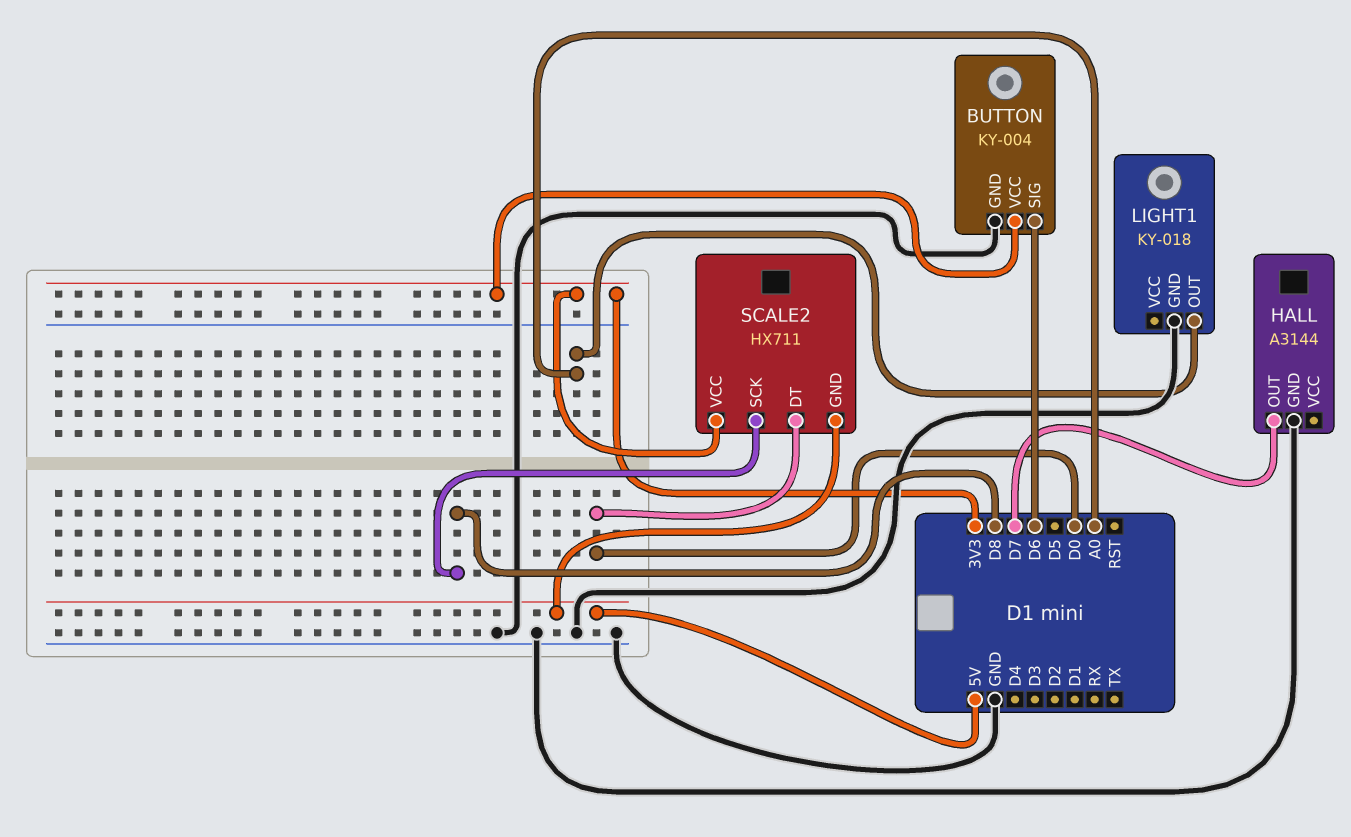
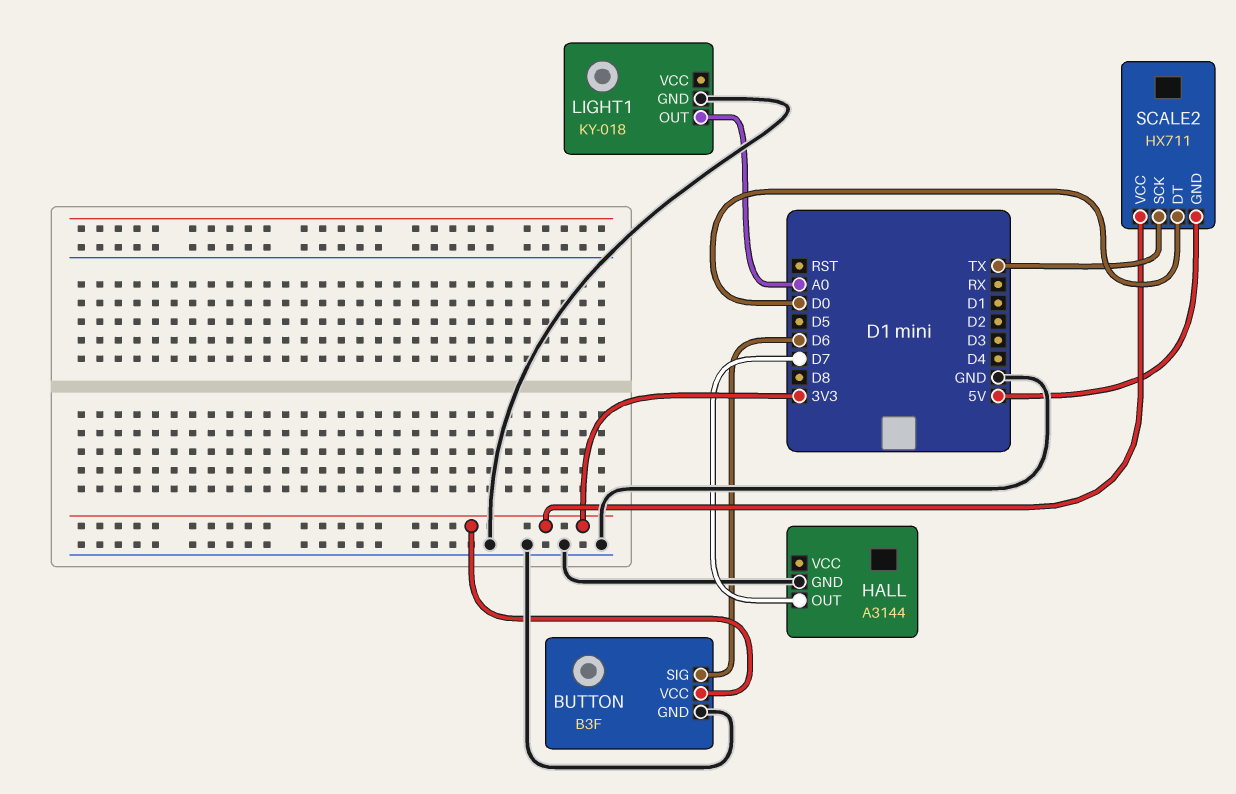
BUTTON: KY-004 -> B3F
SCALE2 pin SCK: D8 -> TX

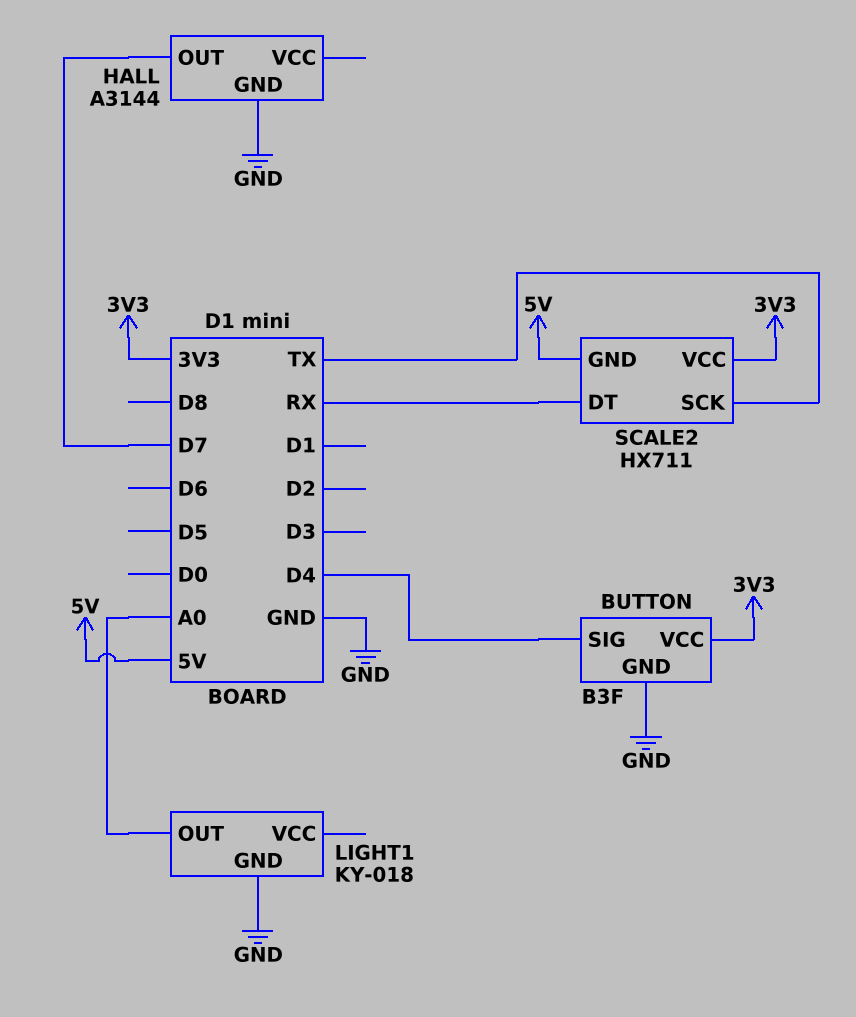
BUTTON pin SIG: D6 -> D4
SCALE2 pin DT: D0 -> RX

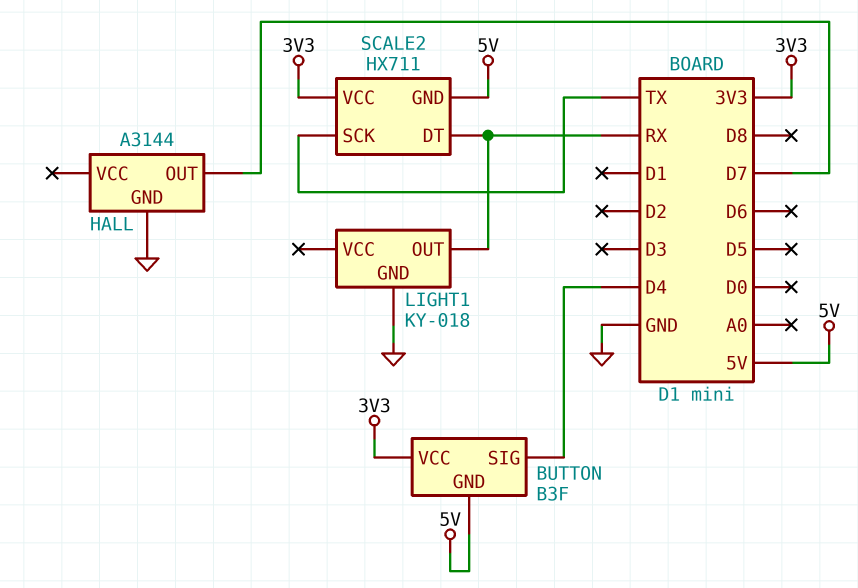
BUTTON pin GND: GND -> 5V
LIGHT1 pin OUT: A0 -> RX

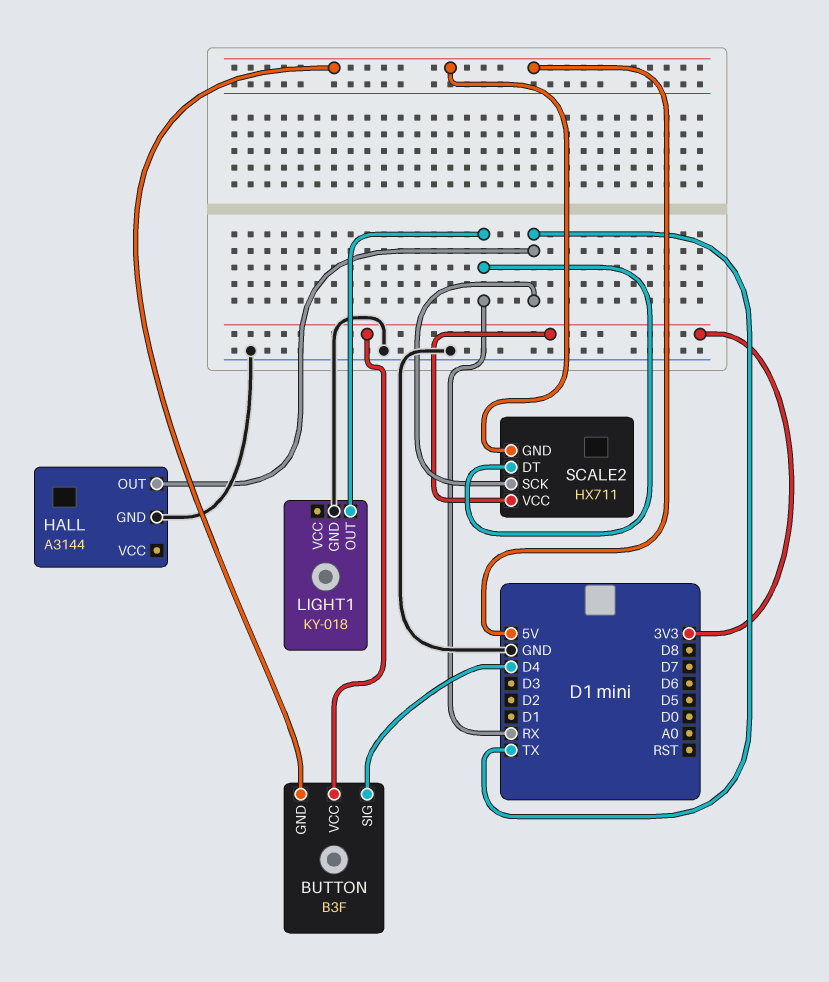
HALL pin OUT: D7 -> TX

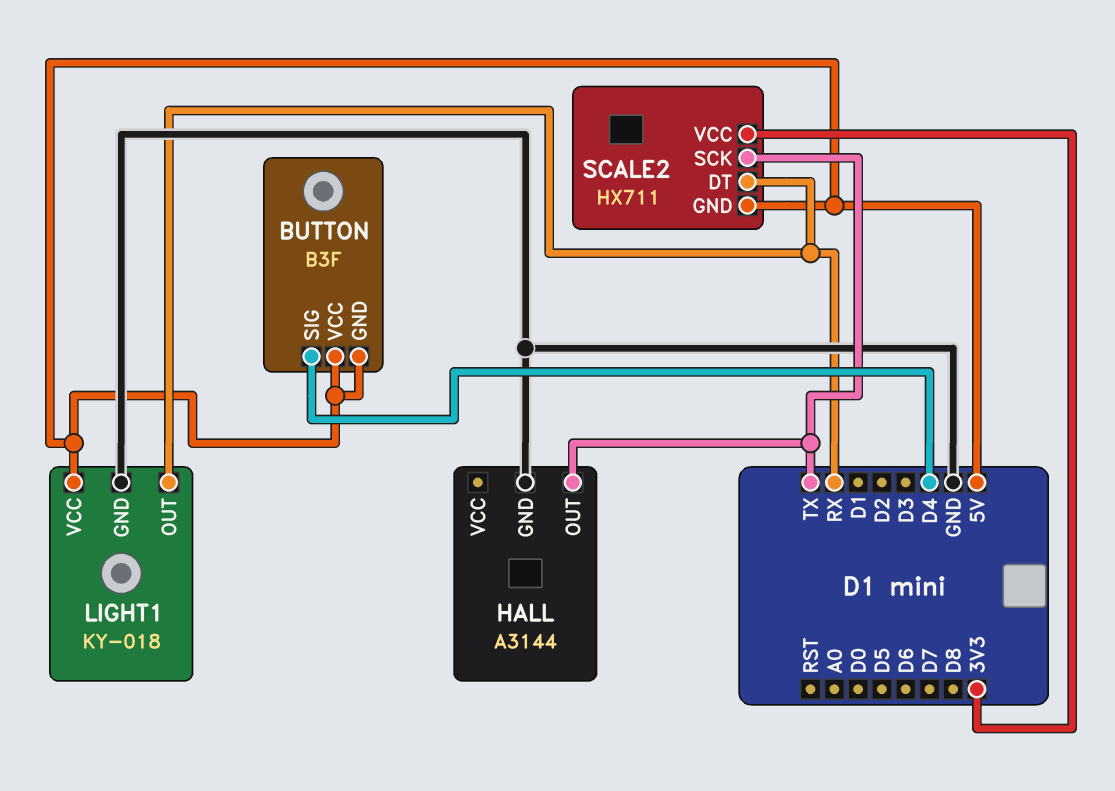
BUTTON pin VCC: 3V3 -> 5V
LIGHT1 pin VCC: none -> 5V

